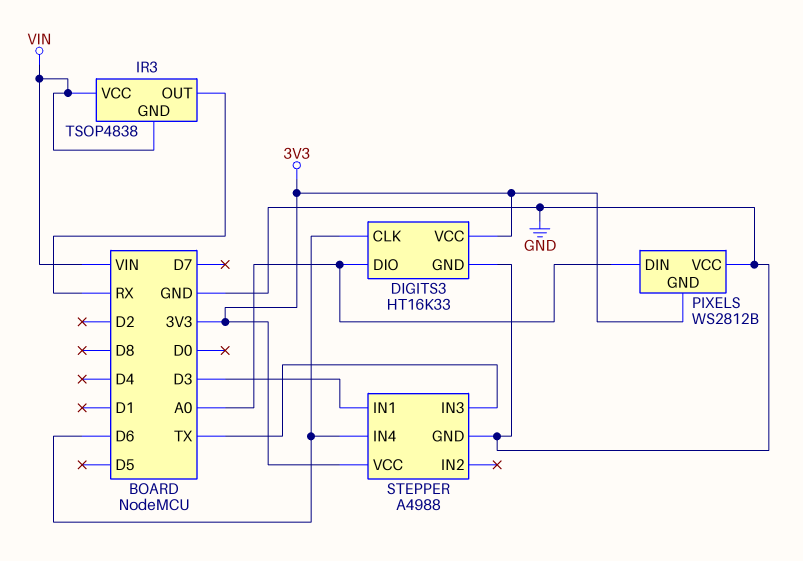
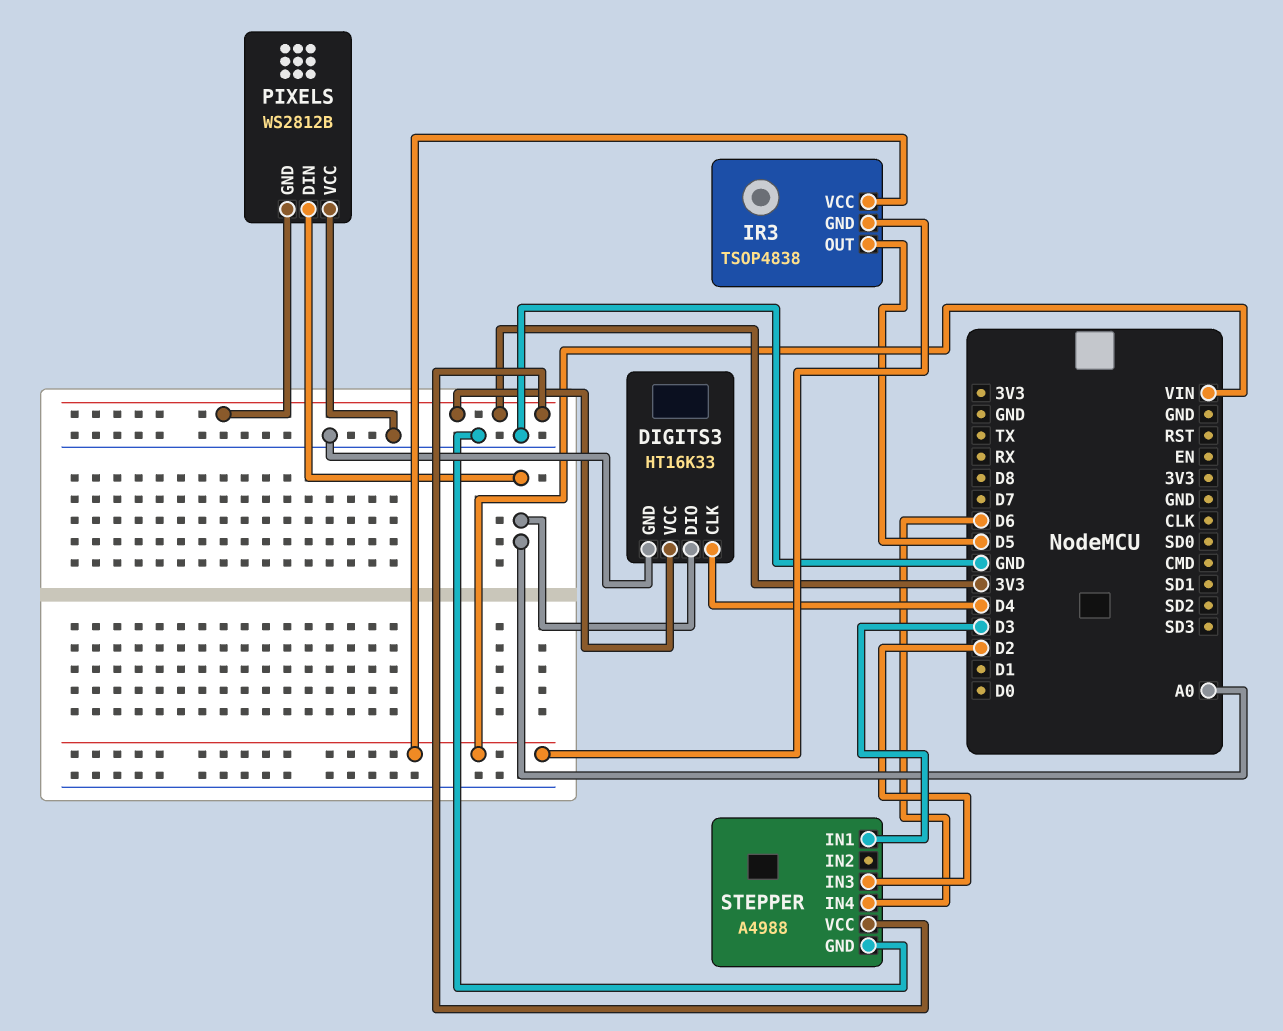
DIGITS3 pin CLK: D6 -> D4
IR3 pin OUT: RX -> D5
STEPPER pin IN3: TX -> D2

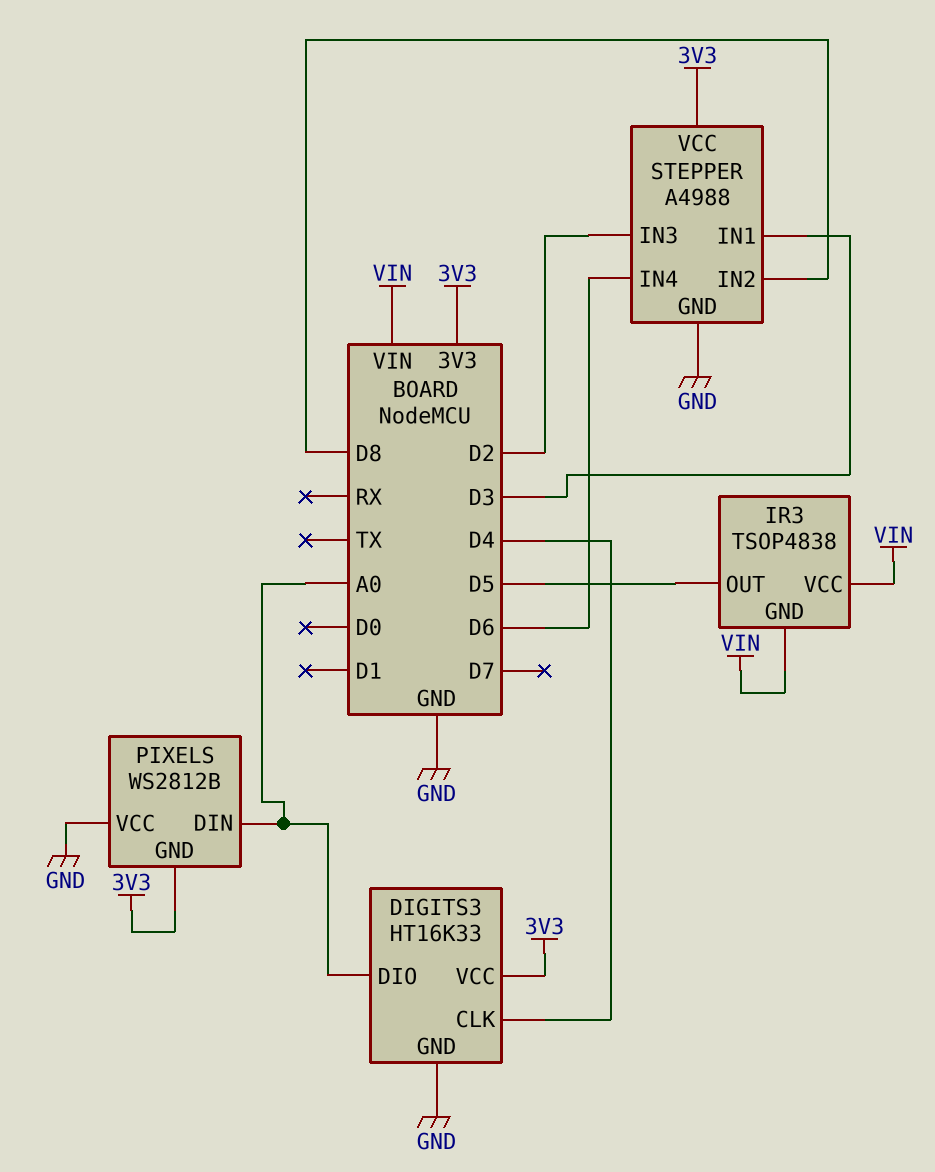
STEPPER pin IN2: none -> D8

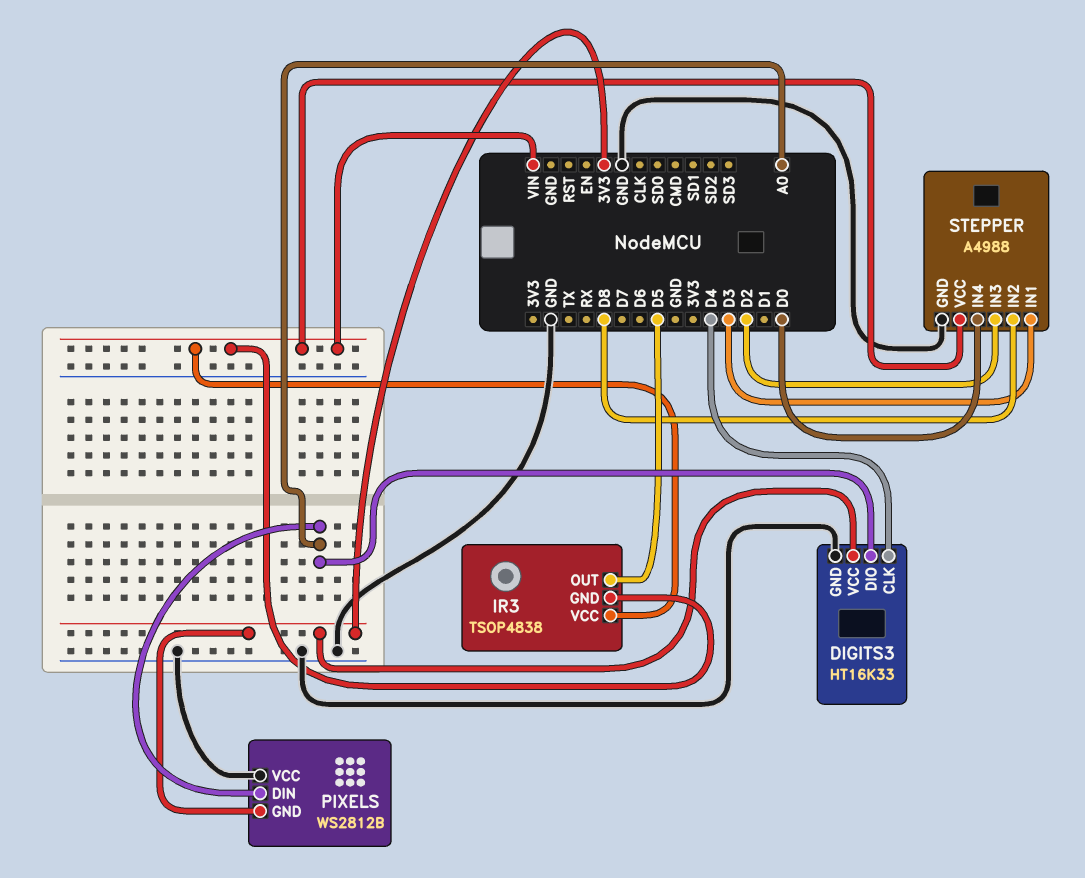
STEPPER pin IN4: D6 -> D0
STEPPER pin VCC: 3V3 -> VIN

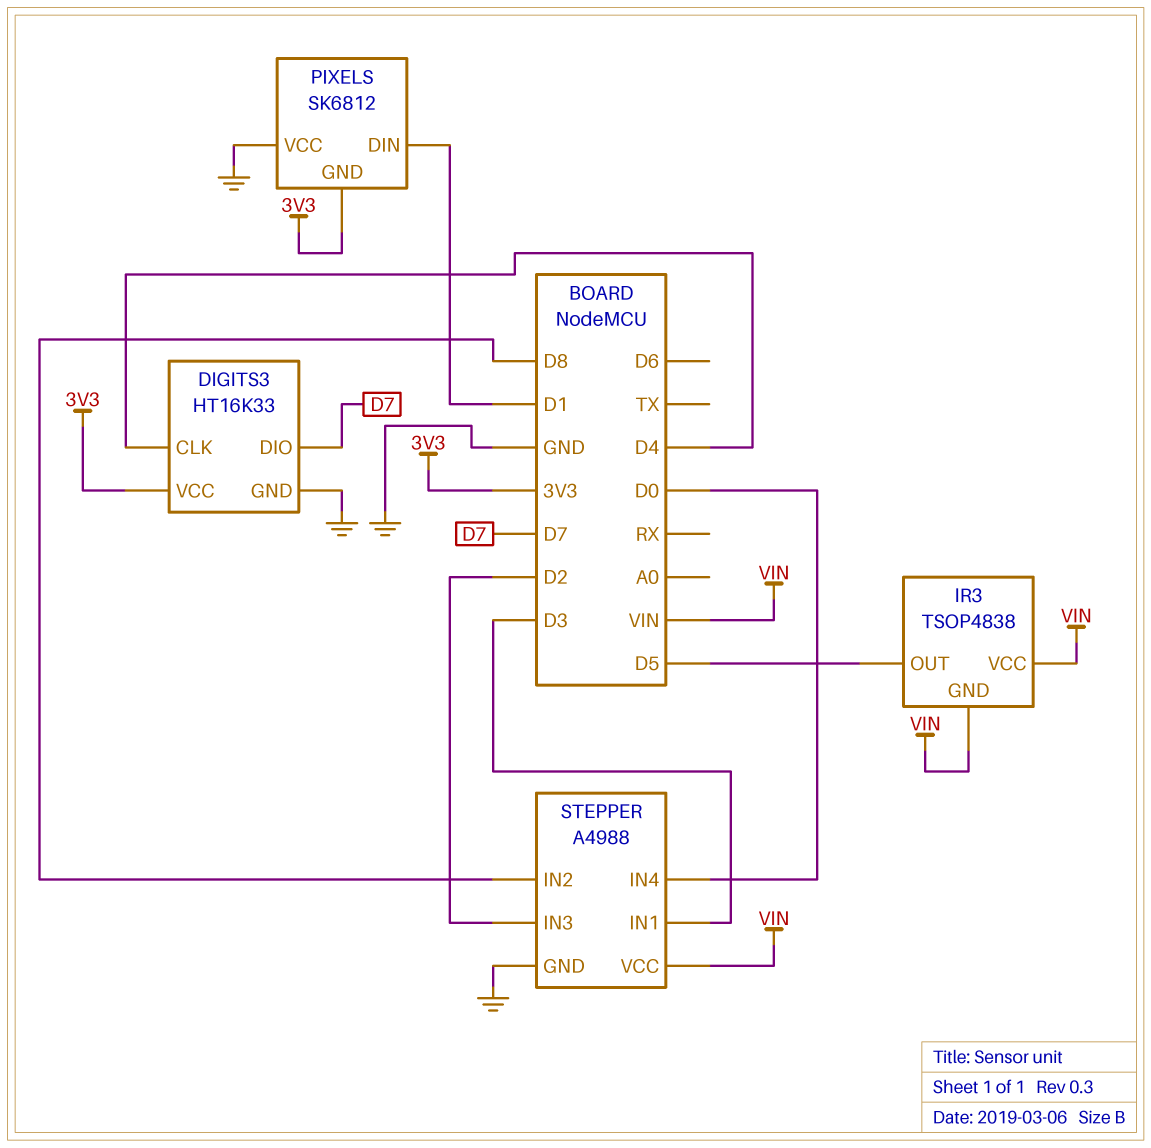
DIGITS3 pin DIO: A0 -> D7
PIXELS: WS2812B -> SK6812
PIXELS pin DIN: A0 -> D1

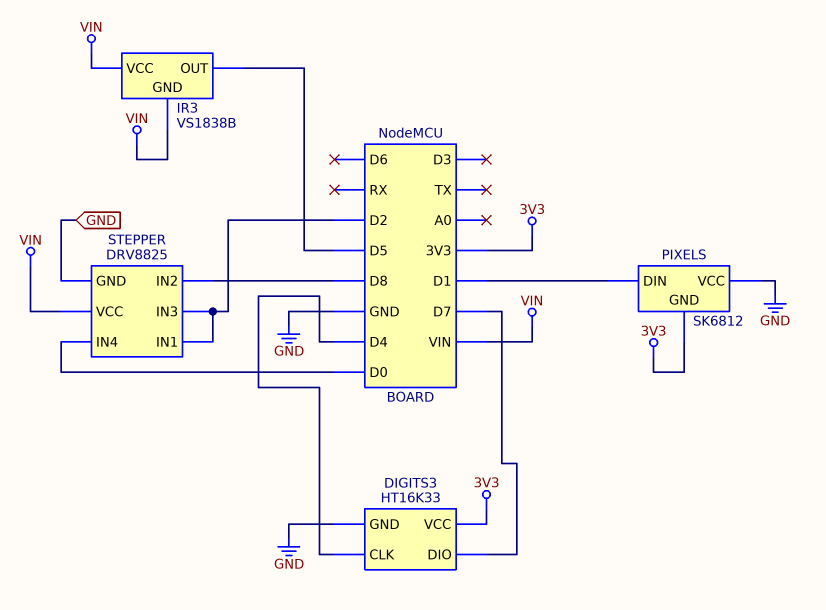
IR3: TSOP4838 -> VS1838B
STEPPER: A4988 -> DRV8825
STEPPER pin IN1: D3 -> D2

